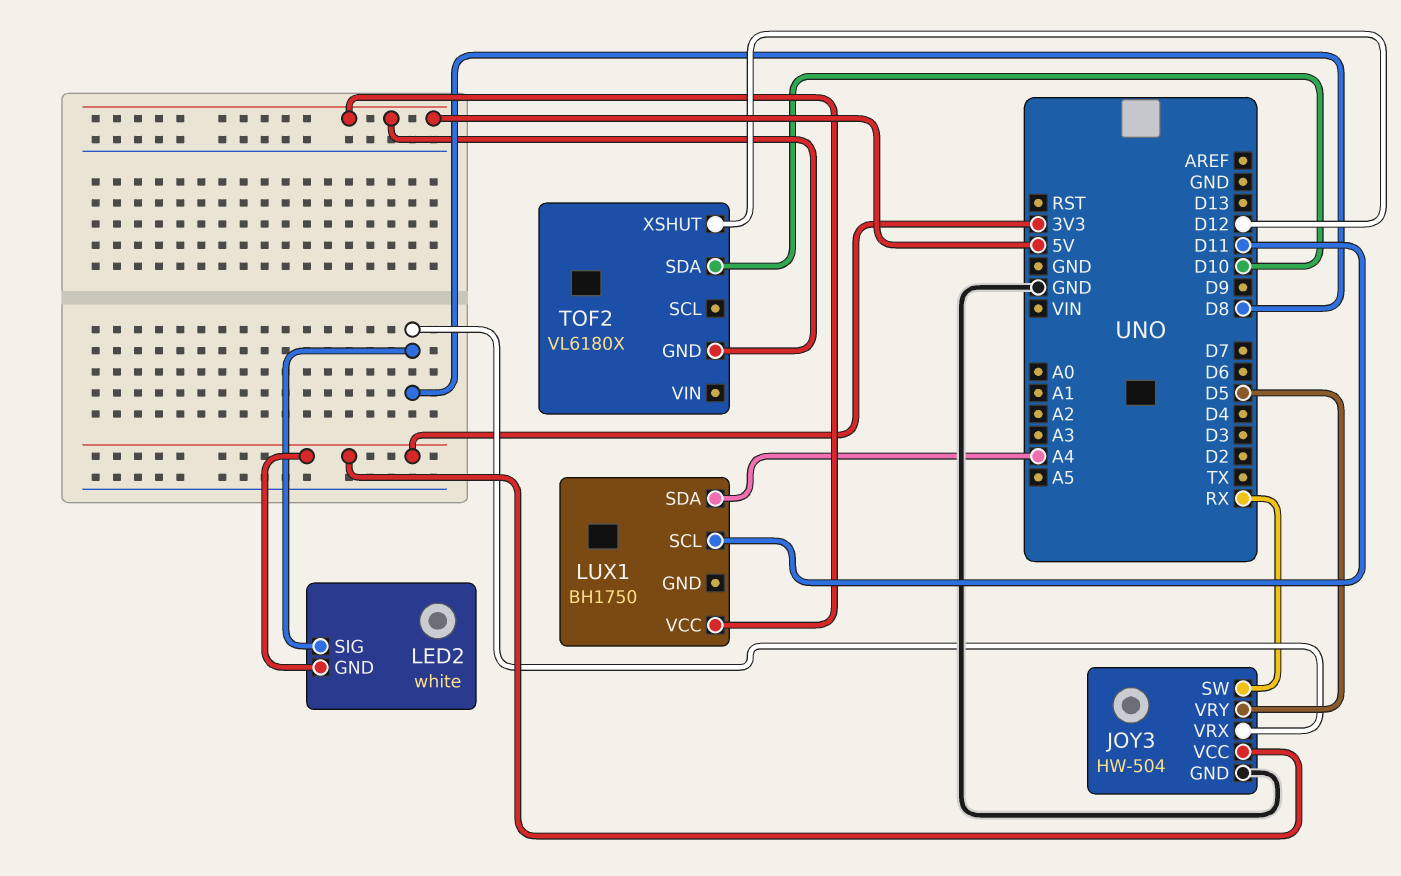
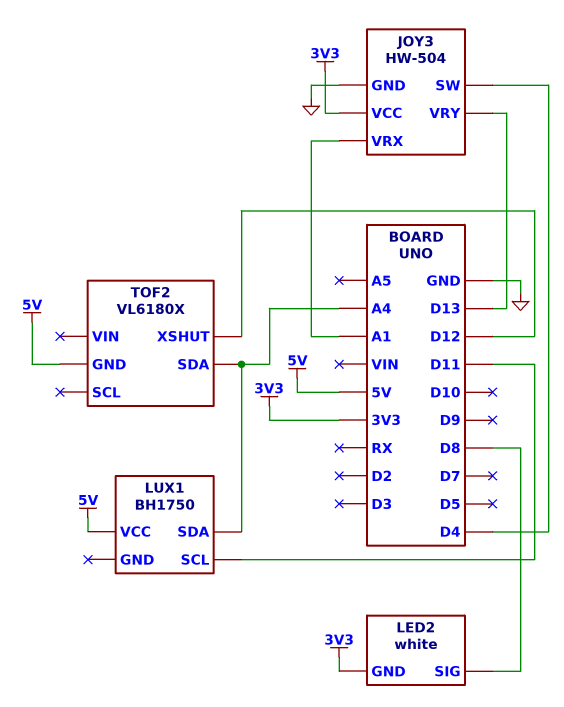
JOY3 pin SW: RX -> D4
JOY3 pin VRX: D8 -> A1
JOY3 pin VRY: D5 -> D13
TOF2 pin SDA: D10 -> A4

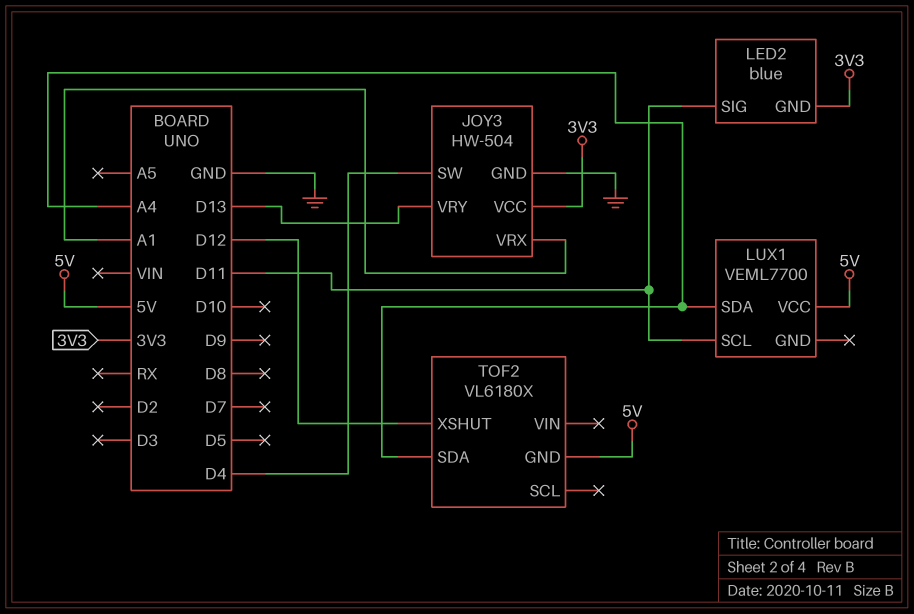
LED2: white -> blue
LED2 pin SIG: D8 -> D11
LUX1: BH1750 -> VEML7700

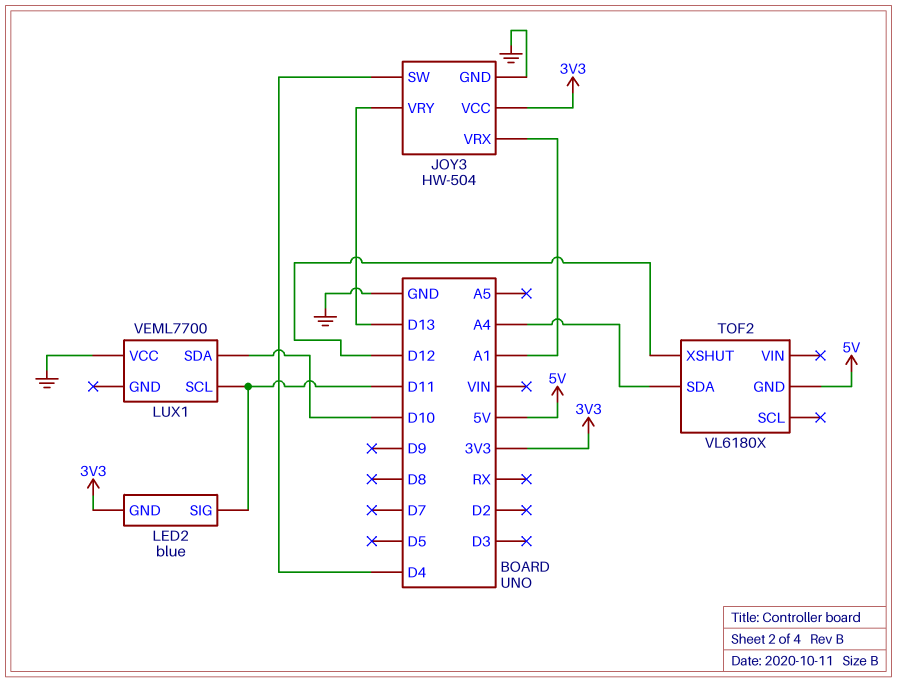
LUX1 pin SDA: A4 -> D10
LUX1 pin VCC: 5V -> GND

